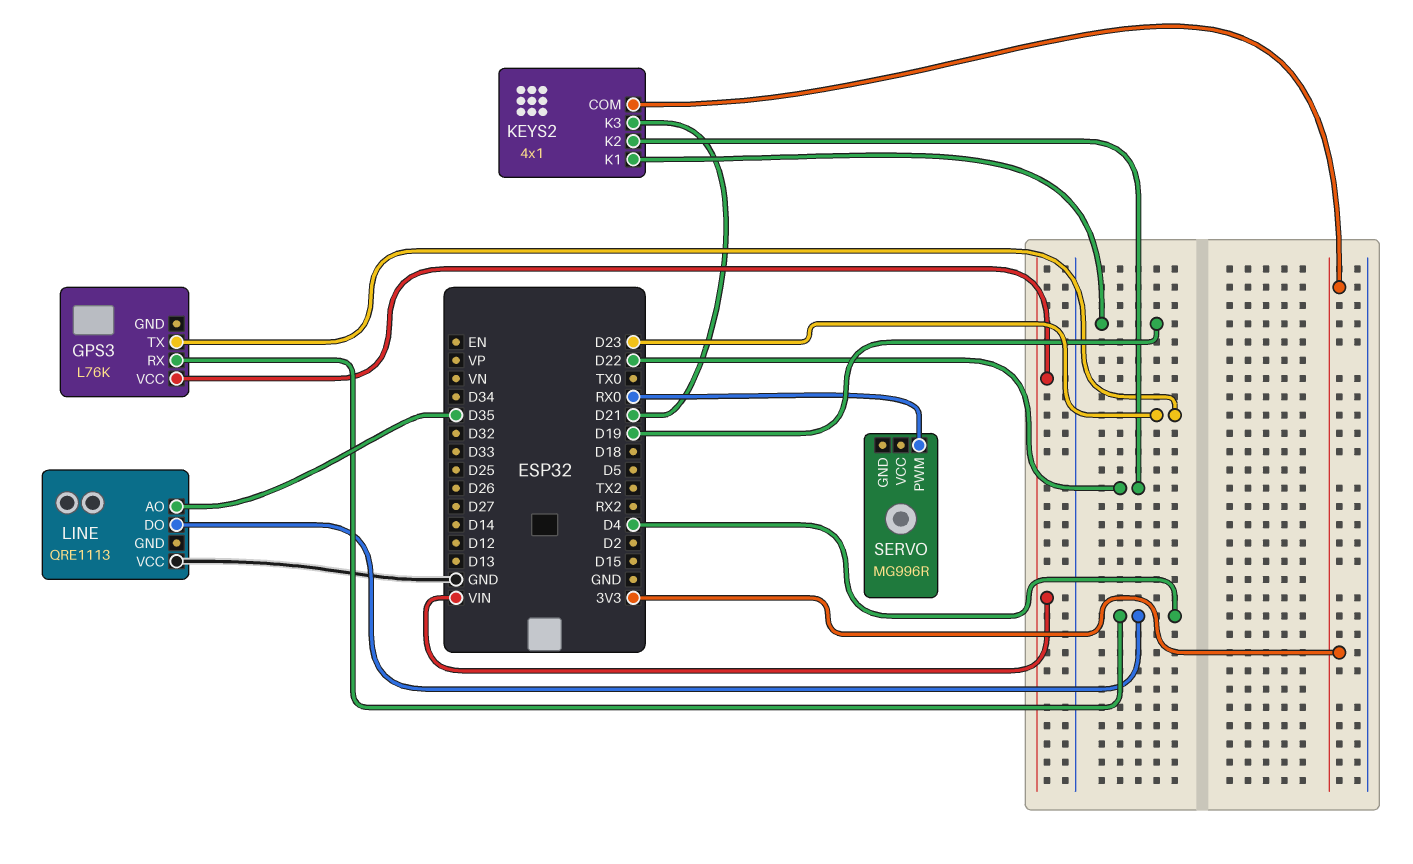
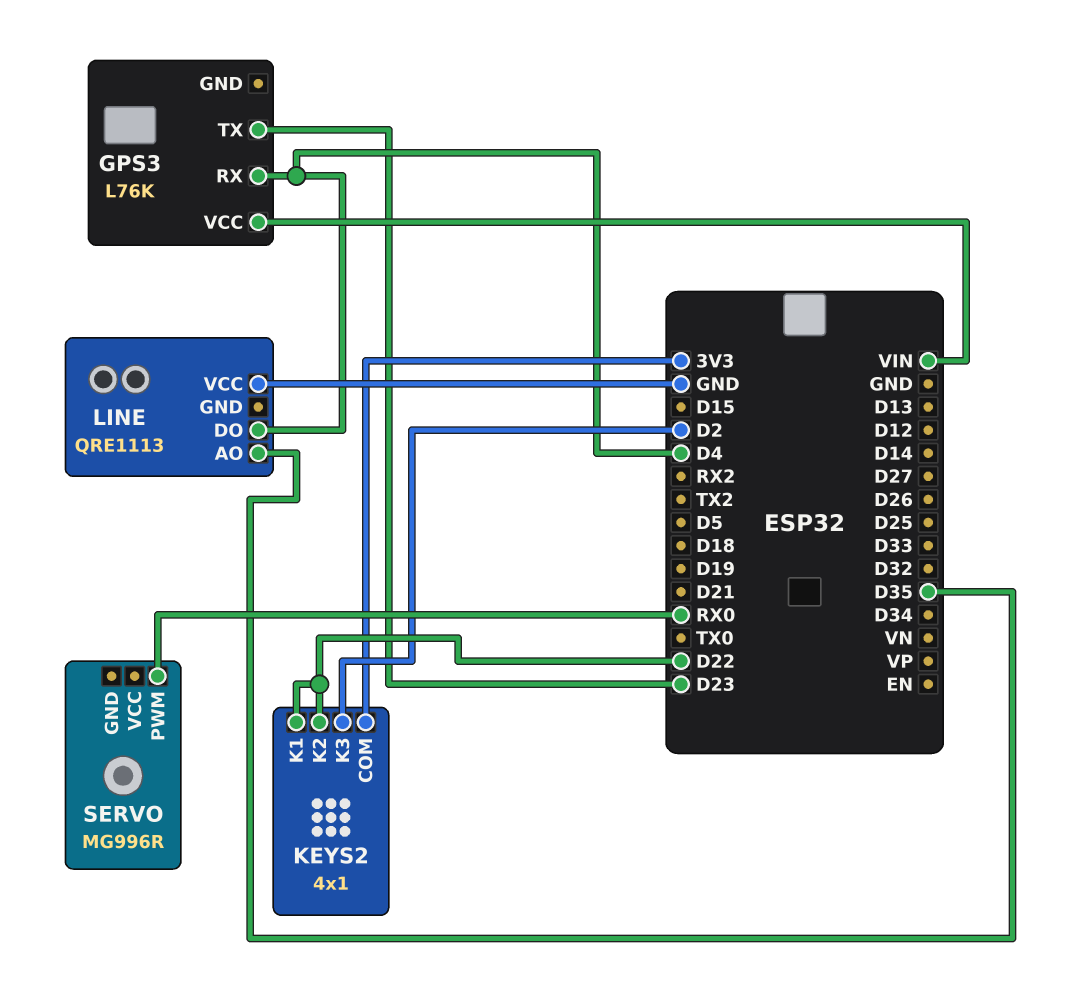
KEYS2 pin K1: D19 -> D22
KEYS2 pin K3: D21 -> D2

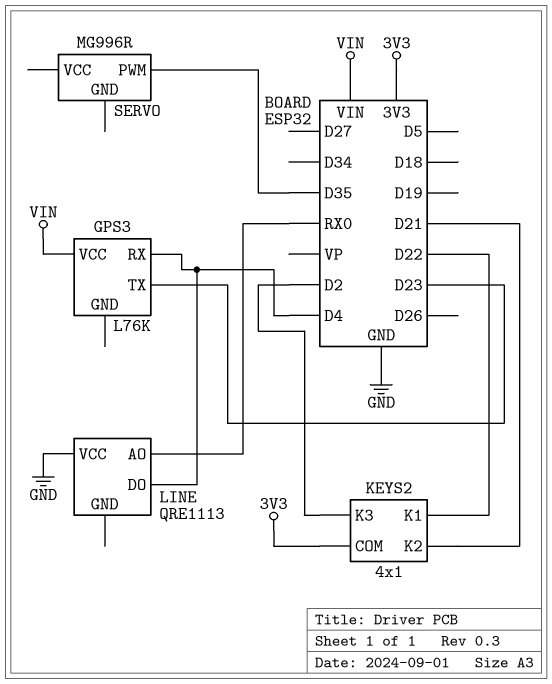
KEYS2 pin K2: D22 -> D21
LINE pin AO: D35 -> RX0
SERVO pin PWM: RX0 -> D35

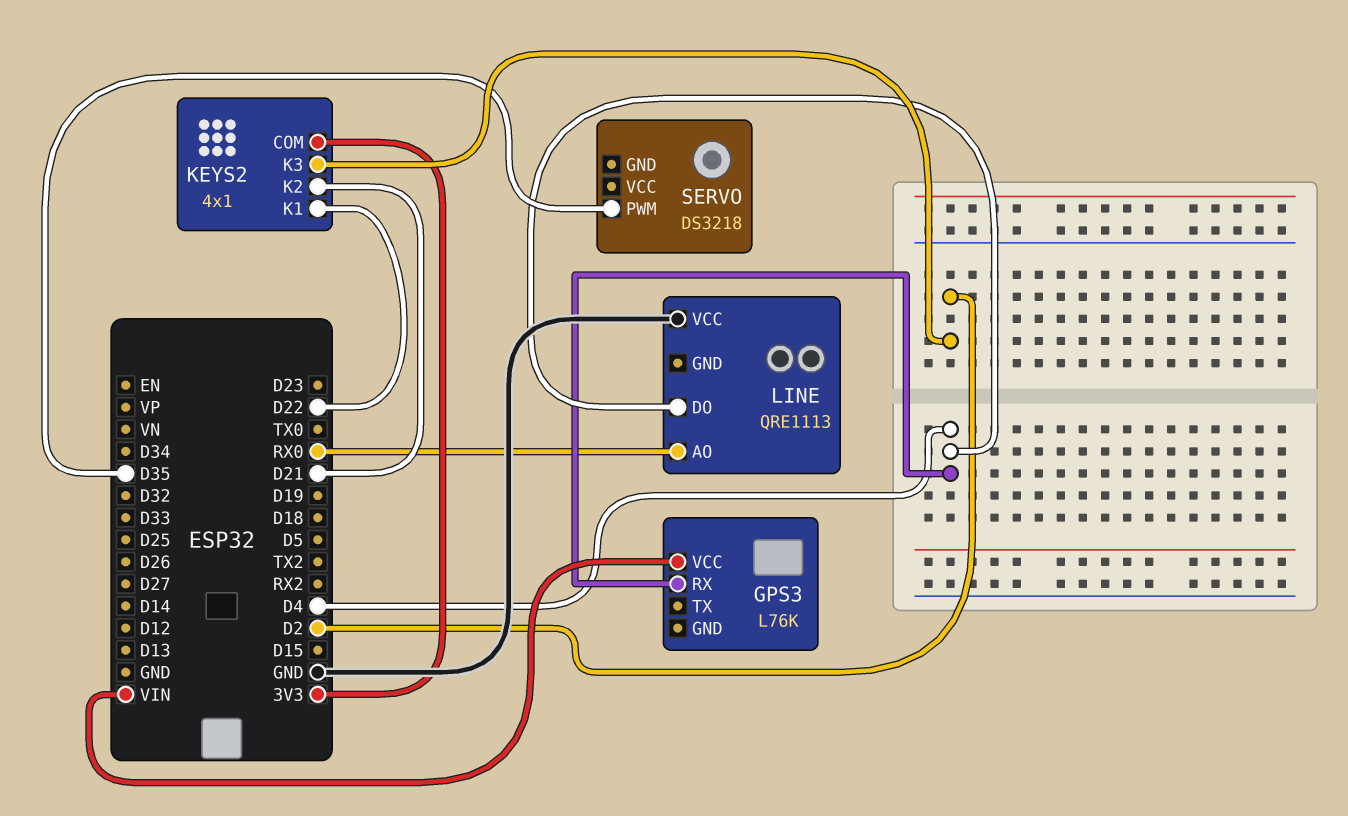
GPS3 pin TX: D23 -> none
SERVO: MG996R -> DS3218

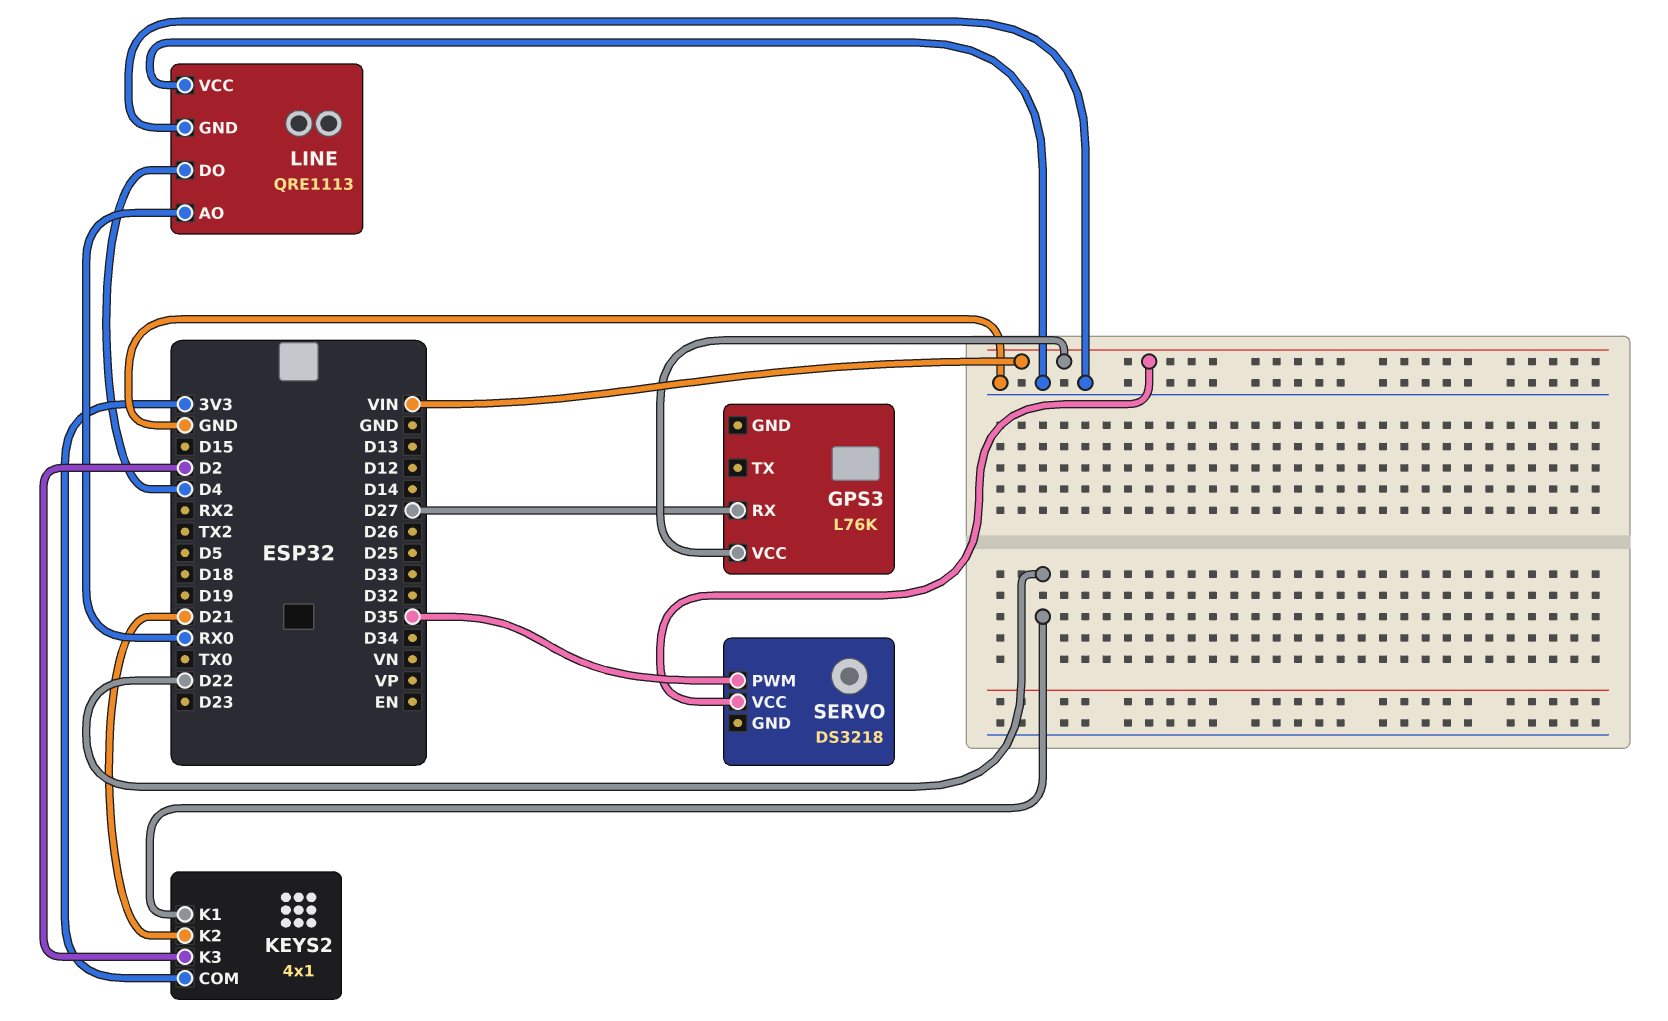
GPS3 pin RX: D4 -> D27
LINE pin GND: none -> GND
SERVO pin VCC: none -> VIN

